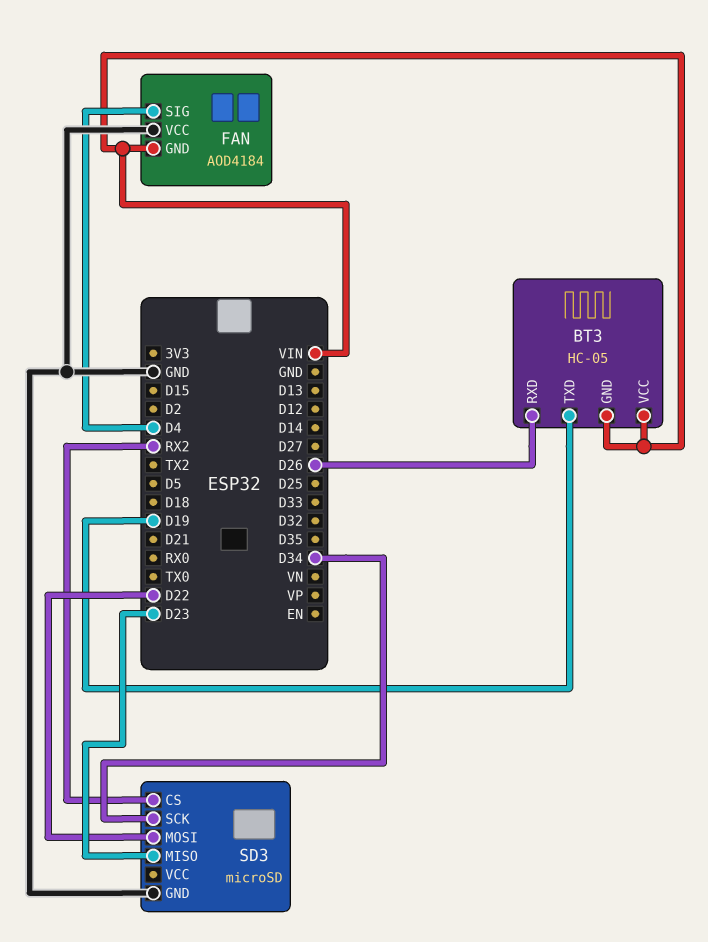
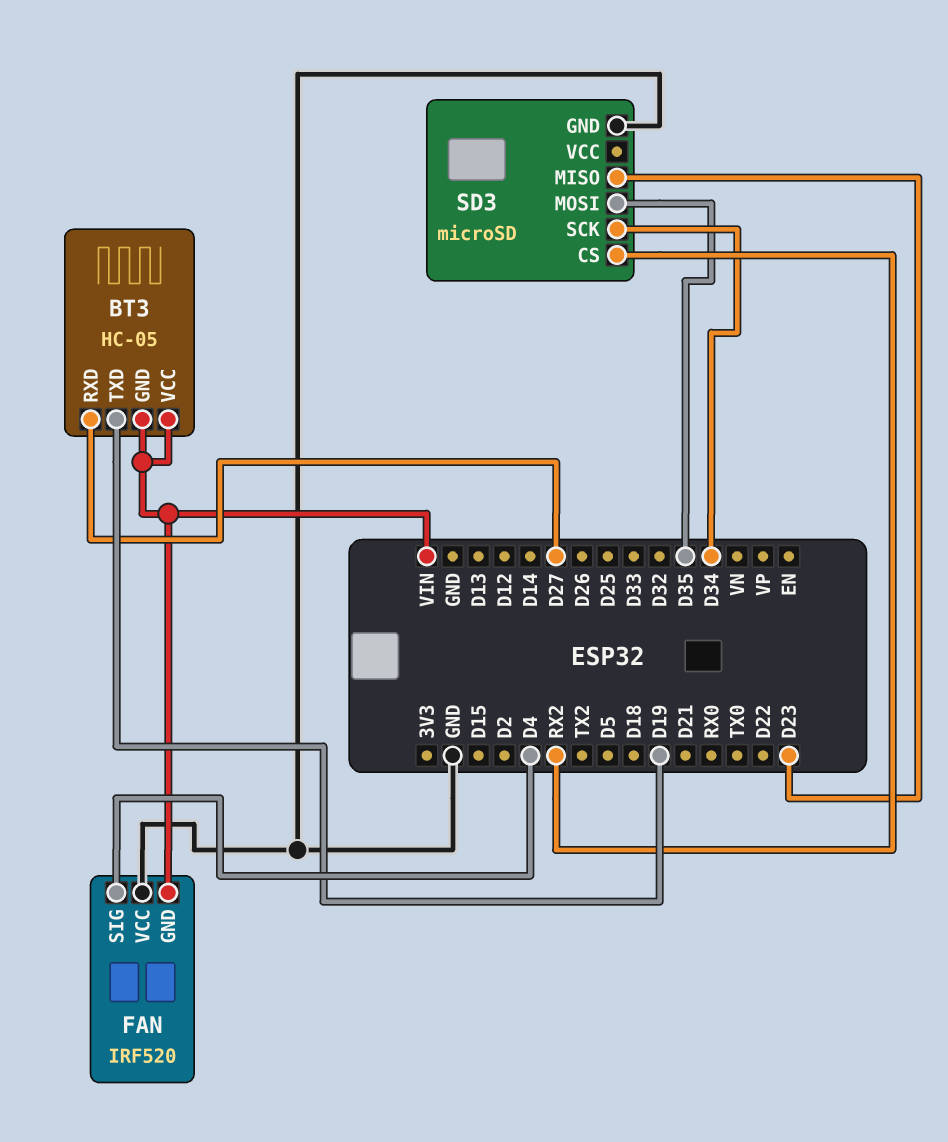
BT3 pin RXD: D26 -> D27
FAN: AOD4184 -> IRF520
SD3 pin MOSI: D22 -> D35

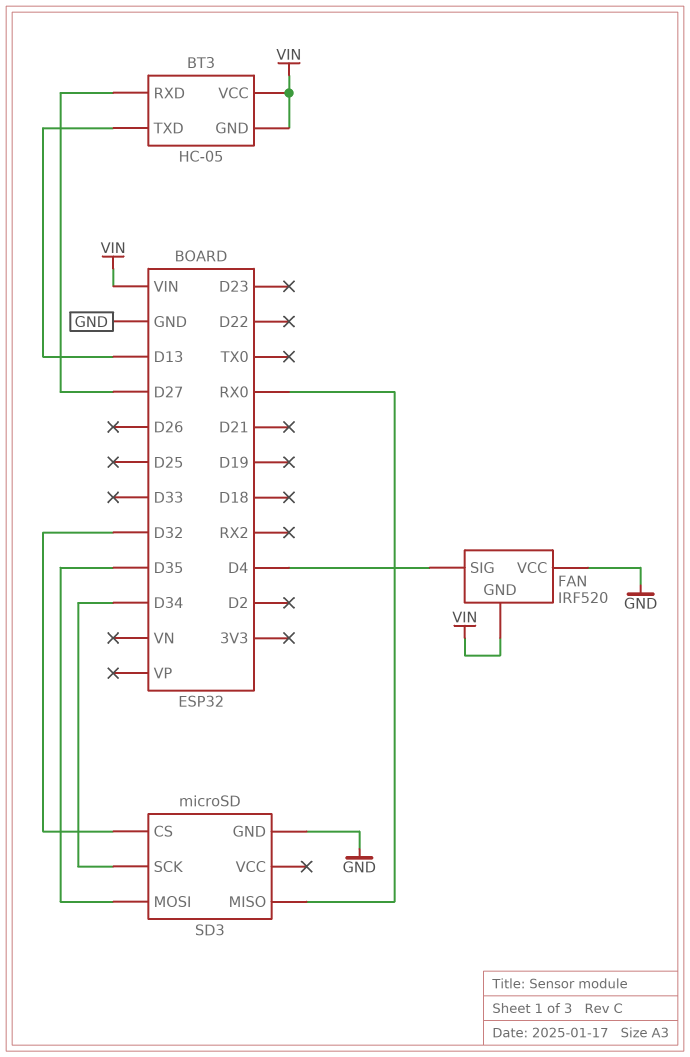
BT3 pin TXD: D19 -> D13
SD3 pin CS: RX2 -> D32
SD3 pin MISO: D23 -> RX0

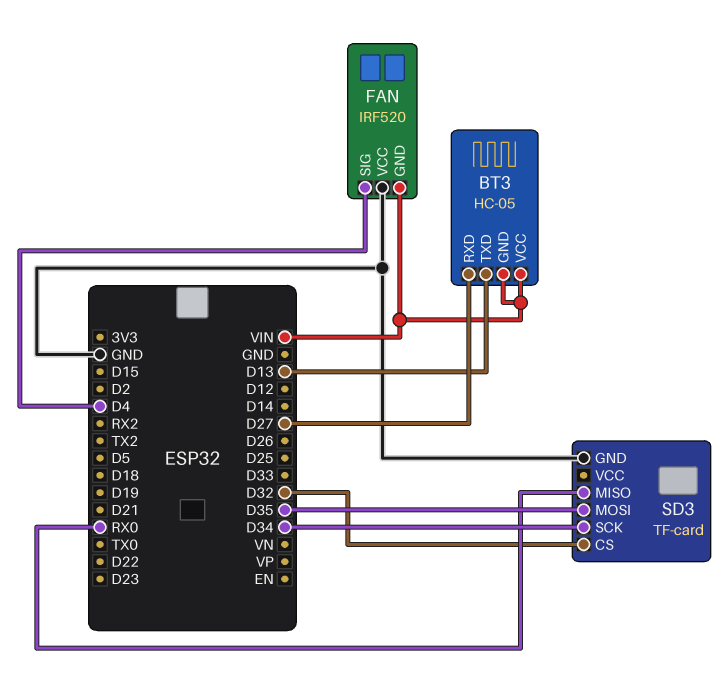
SD3: microSD -> TF-card

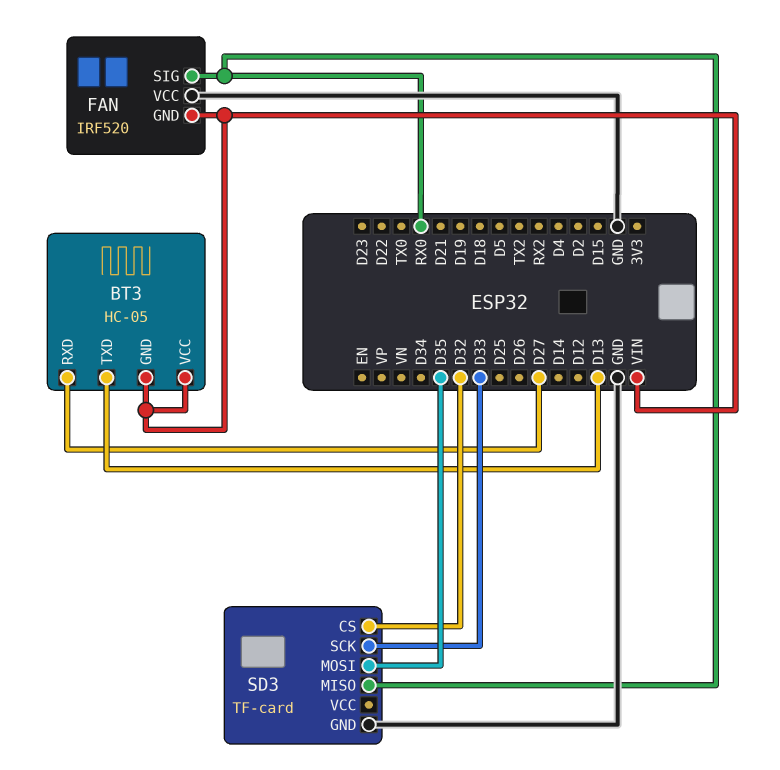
FAN pin SIG: D4 -> RX0
SD3 pin SCK: D34 -> D33

